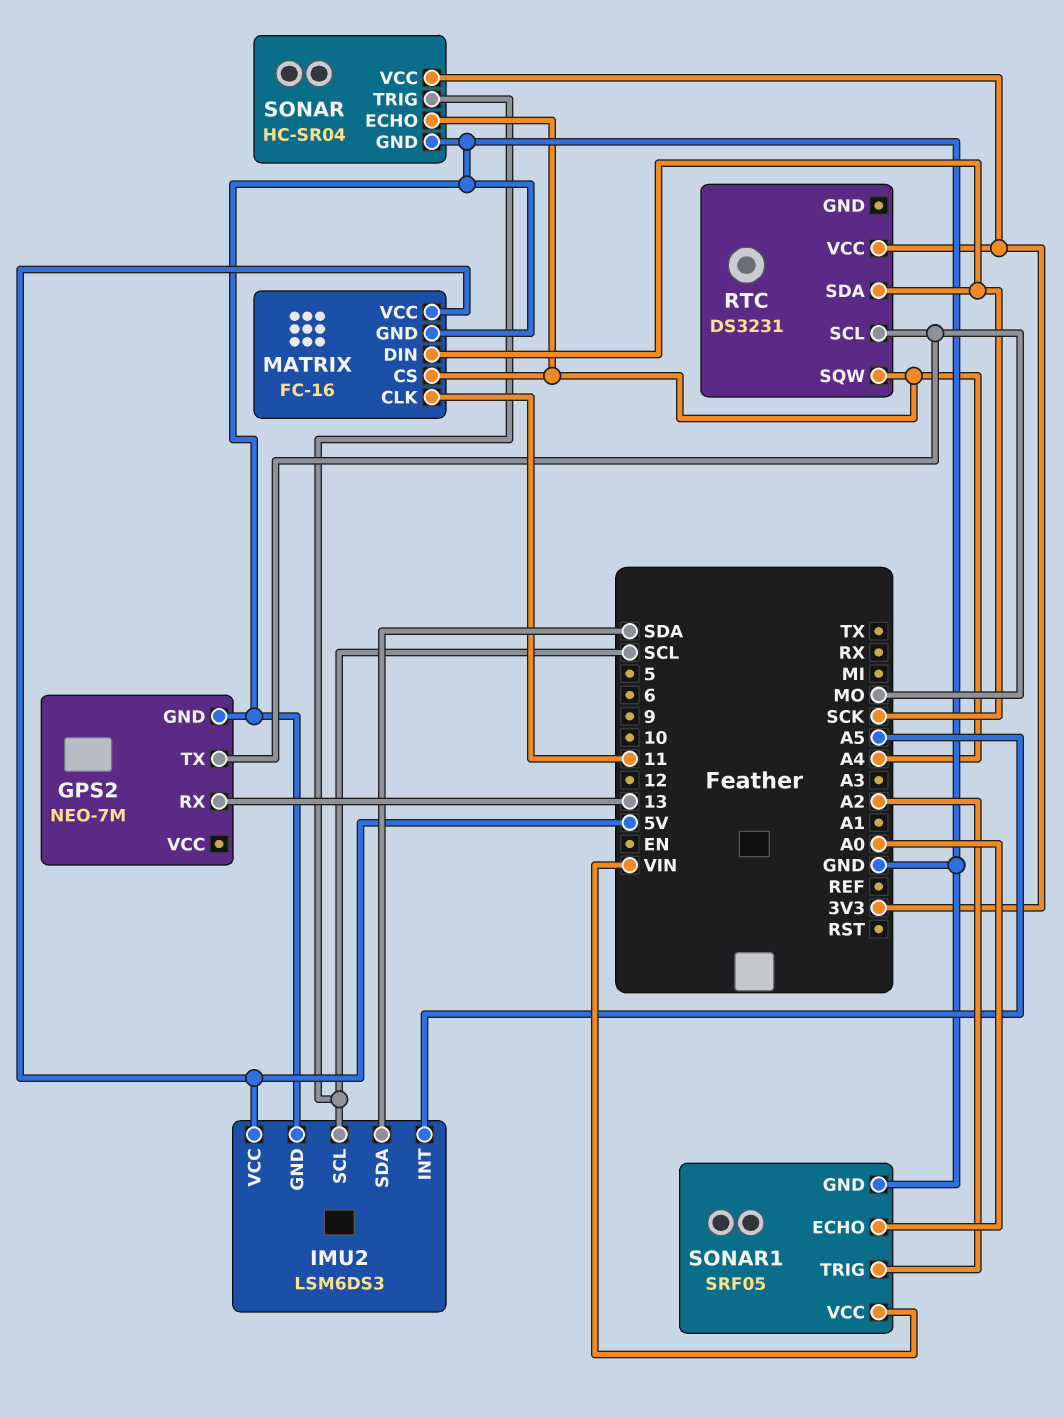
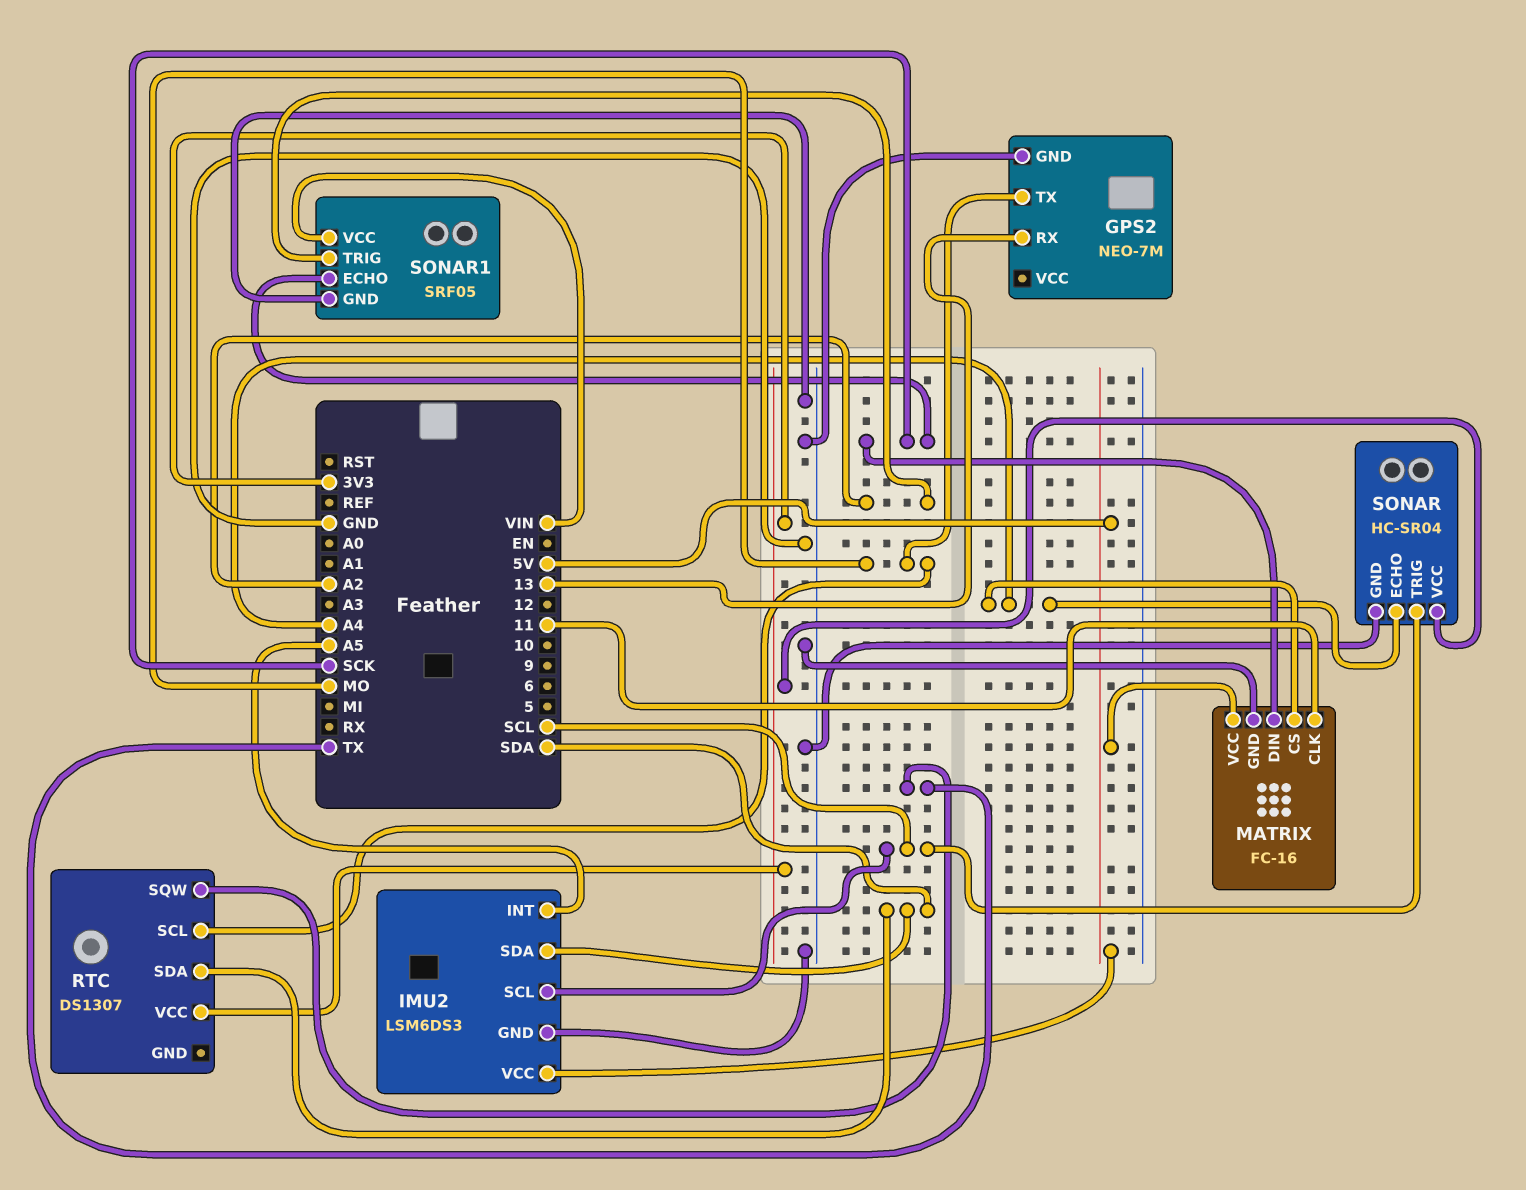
RTC: DS3231 -> DS1307
RTC pin SDA: SCK -> SDA
RTC pin SQW: A4 -> TX
SONAR1 pin ECHO: A0 -> SCK

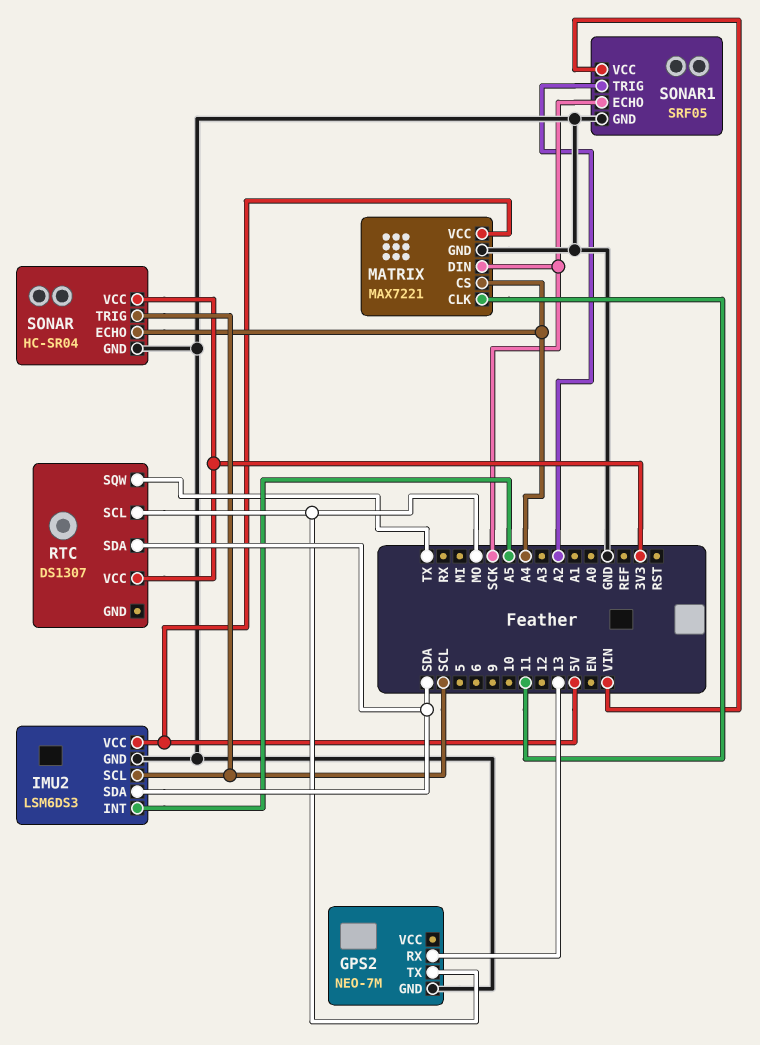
MATRIX: FC-16 -> MAX7221

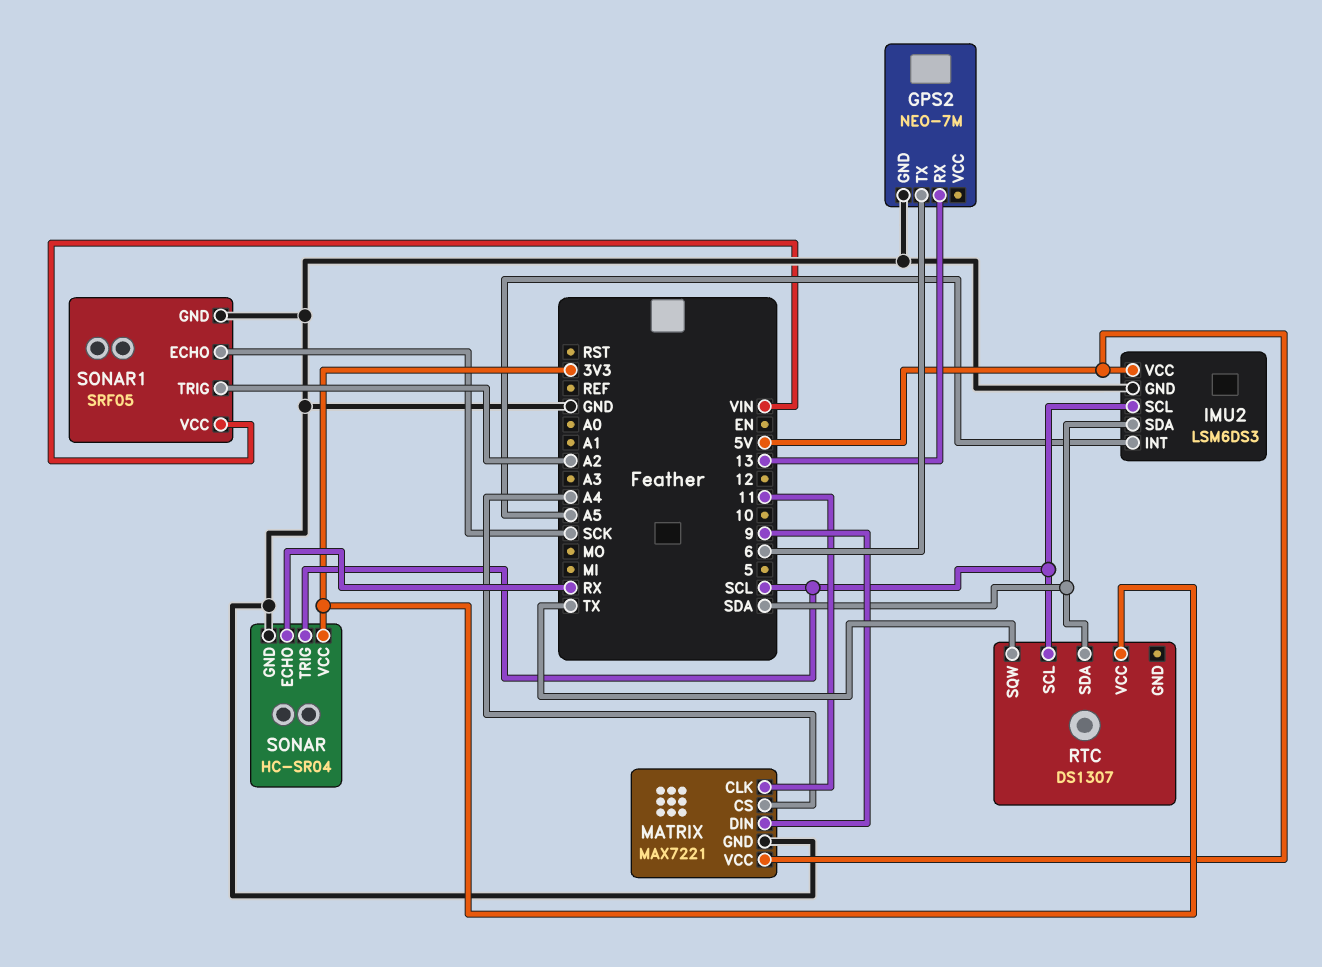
GPS2 pin TX: MO -> 6
MATRIX pin DIN: SCK -> 9
RTC pin SCL: MO -> SCL
SONAR pin ECHO: A4 -> RX

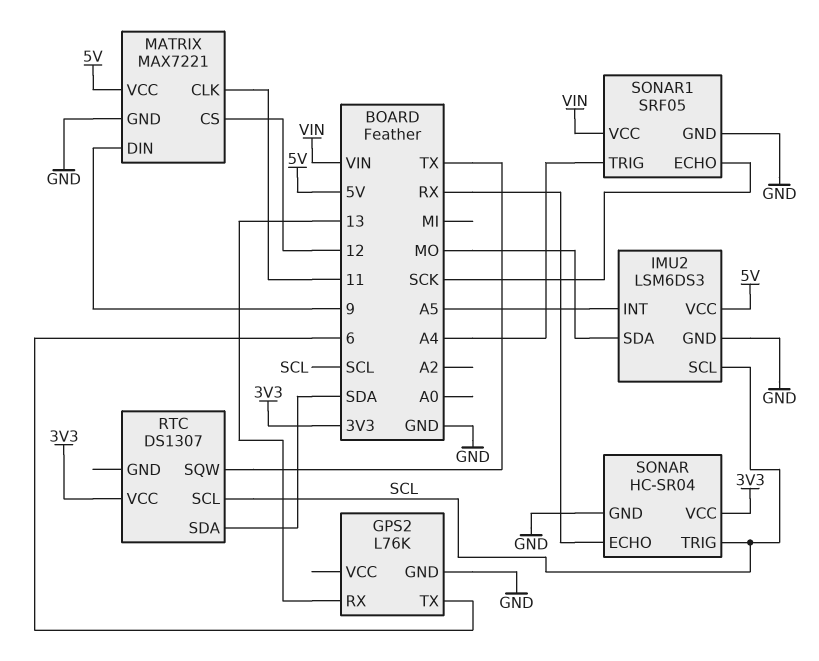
GPS2: NEO-7M -> L76K
IMU2 pin SDA: SDA -> MO
MATRIX pin CS: A4 -> 12
SONAR1 pin TRIG: A2 -> A4

